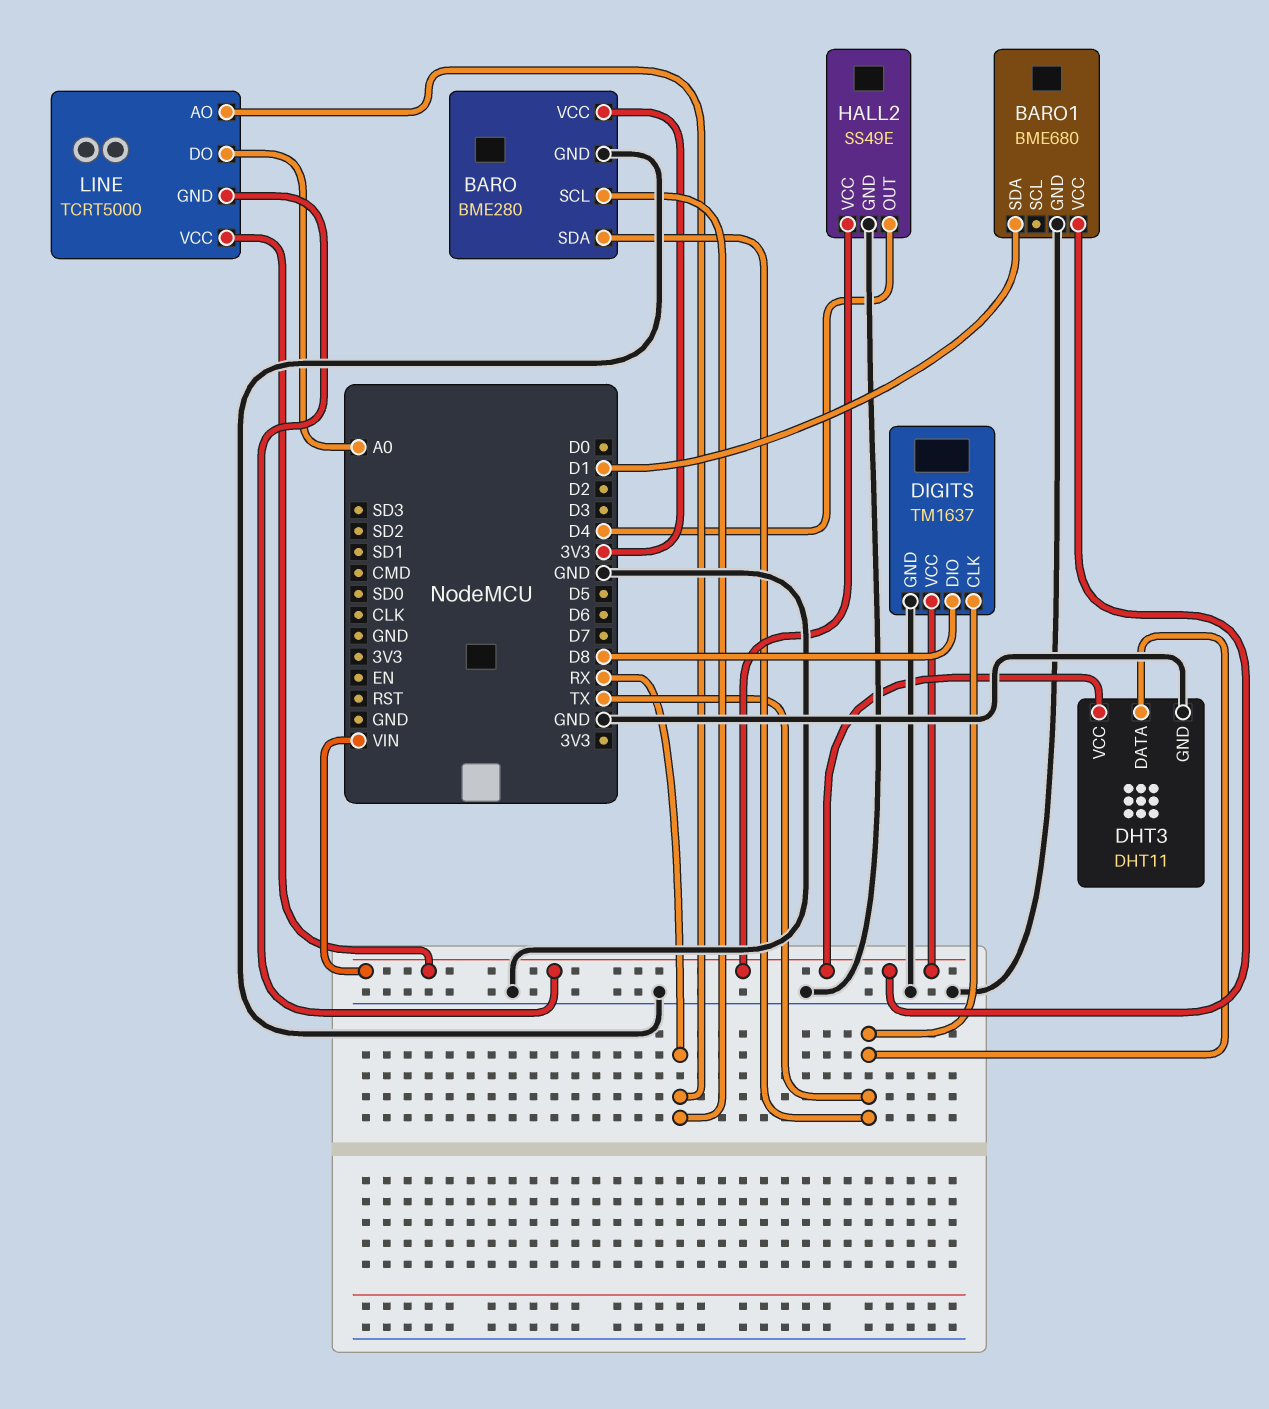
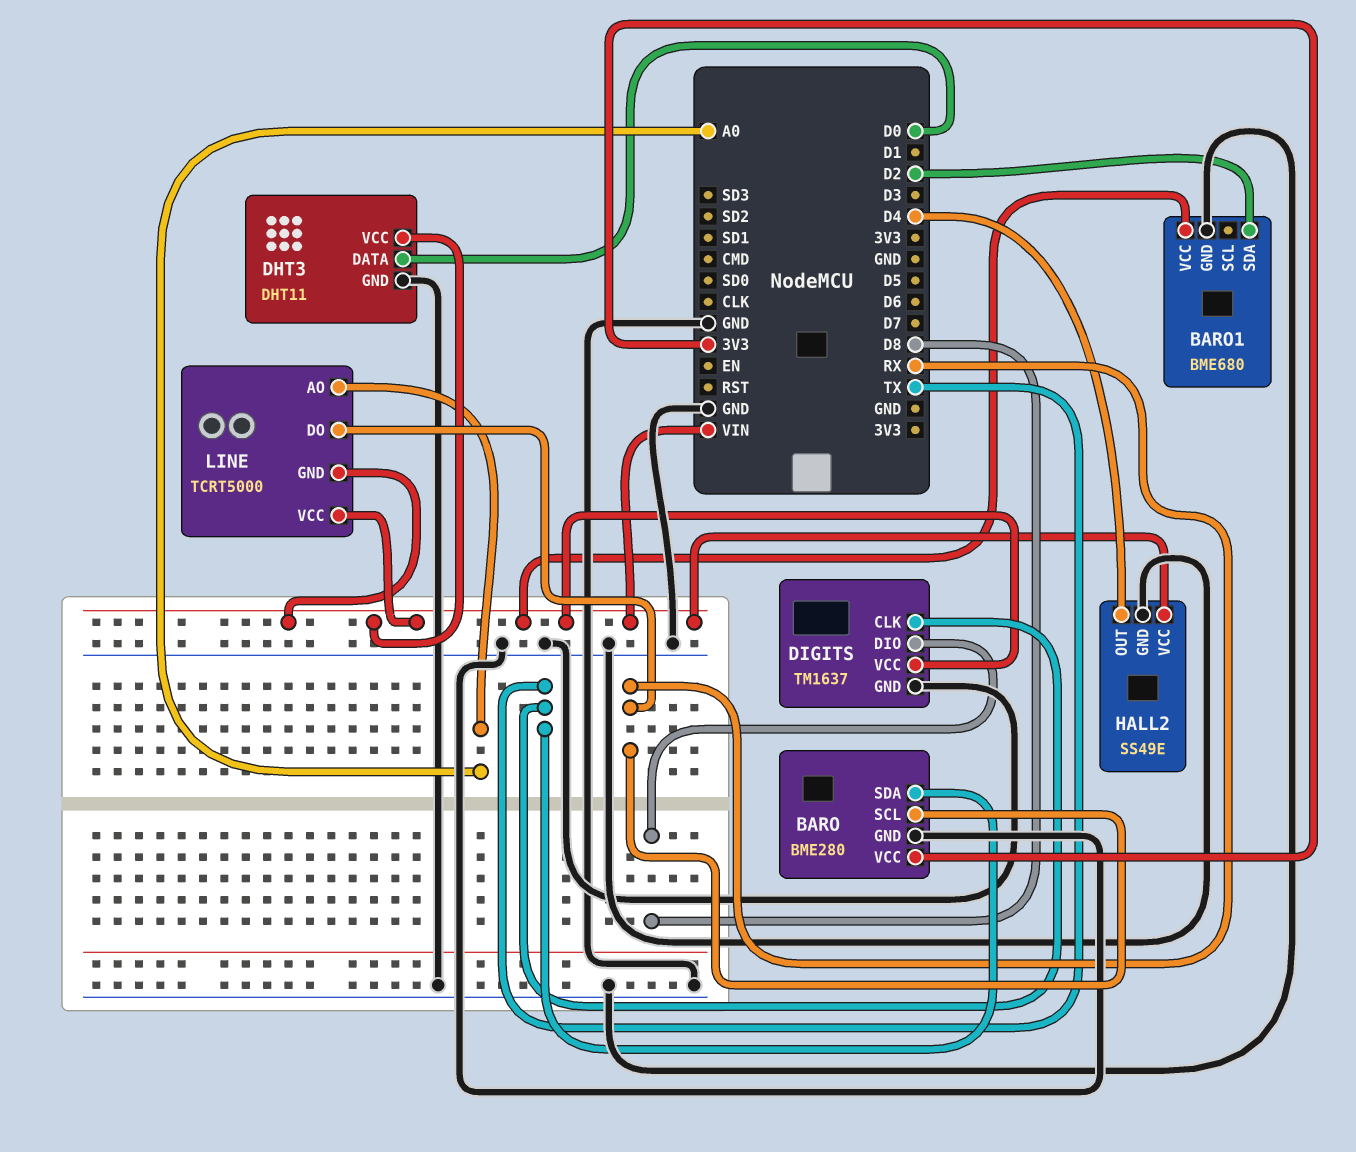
BARO1 pin SDA: D1 -> D2
DHT3 pin DATA: TX -> D0
LINE pin AO: RX -> A0
LINE pin DO: A0 -> RX

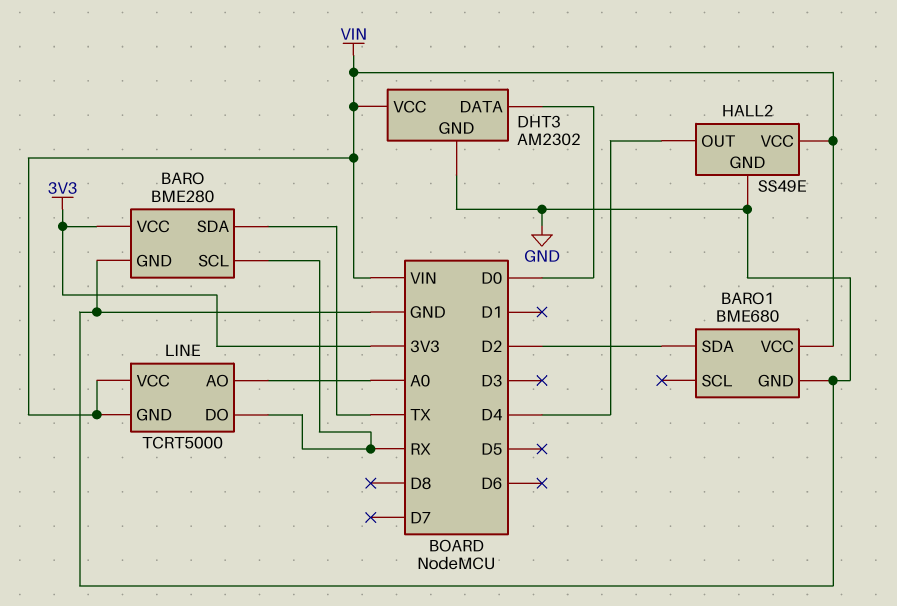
DHT3: DHT11 -> AM2302
DIGITS: TM1637 -> none
DIGITS pin CLK: TX -> none
DIGITS pin DIO: D8 -> none
DIGITS pin GND: GND -> none
DIGITS pin VCC: VIN -> none

